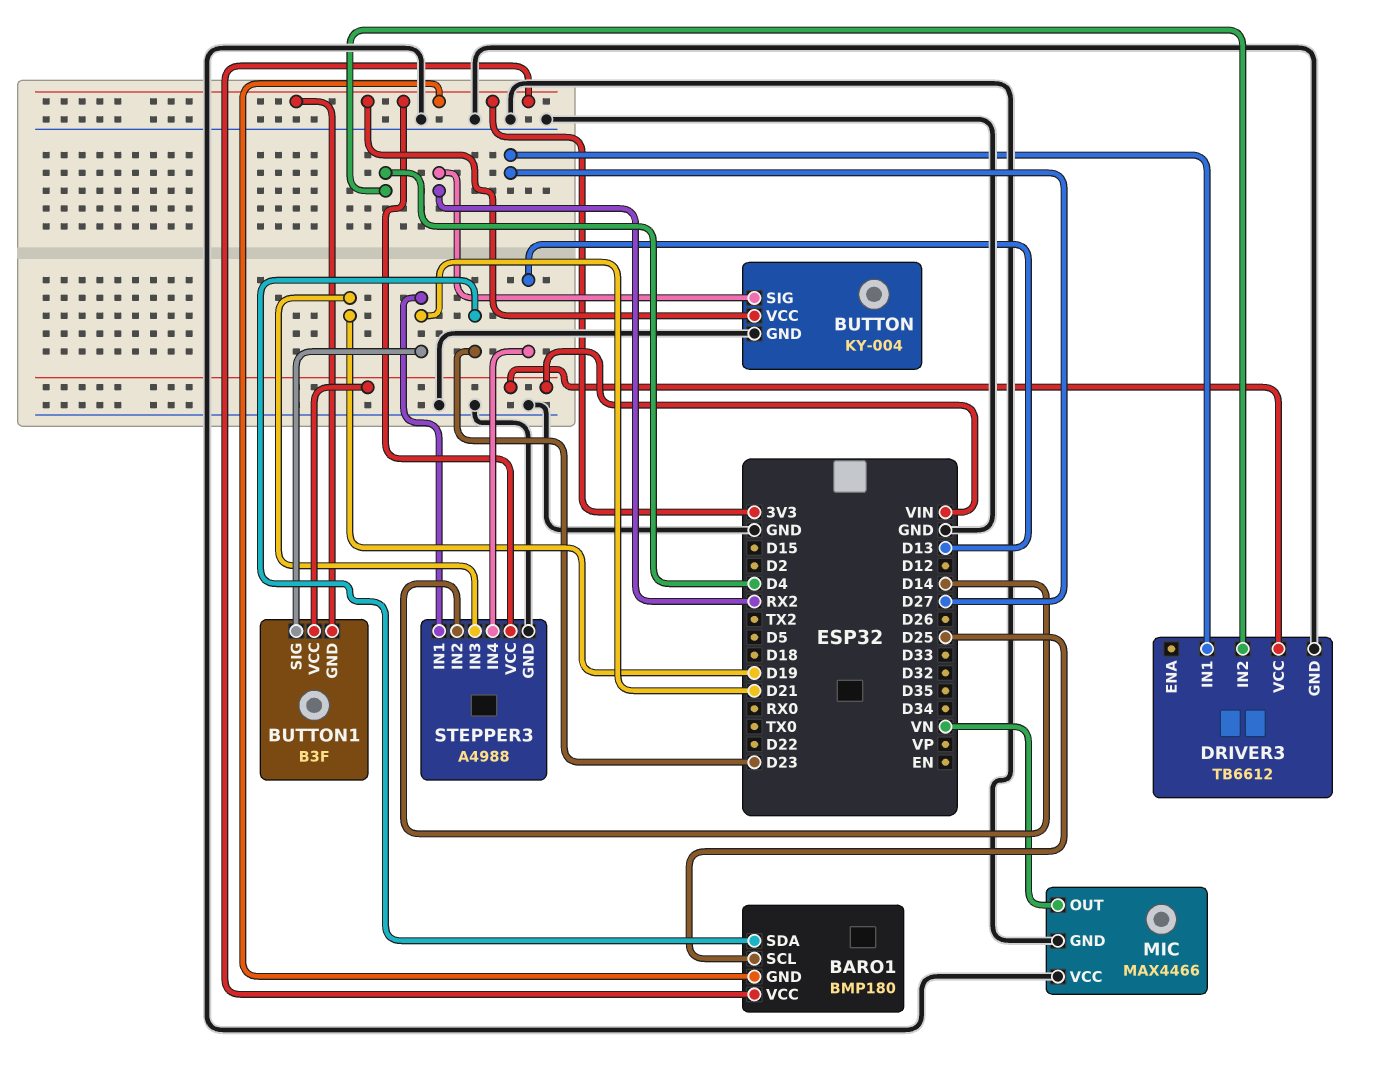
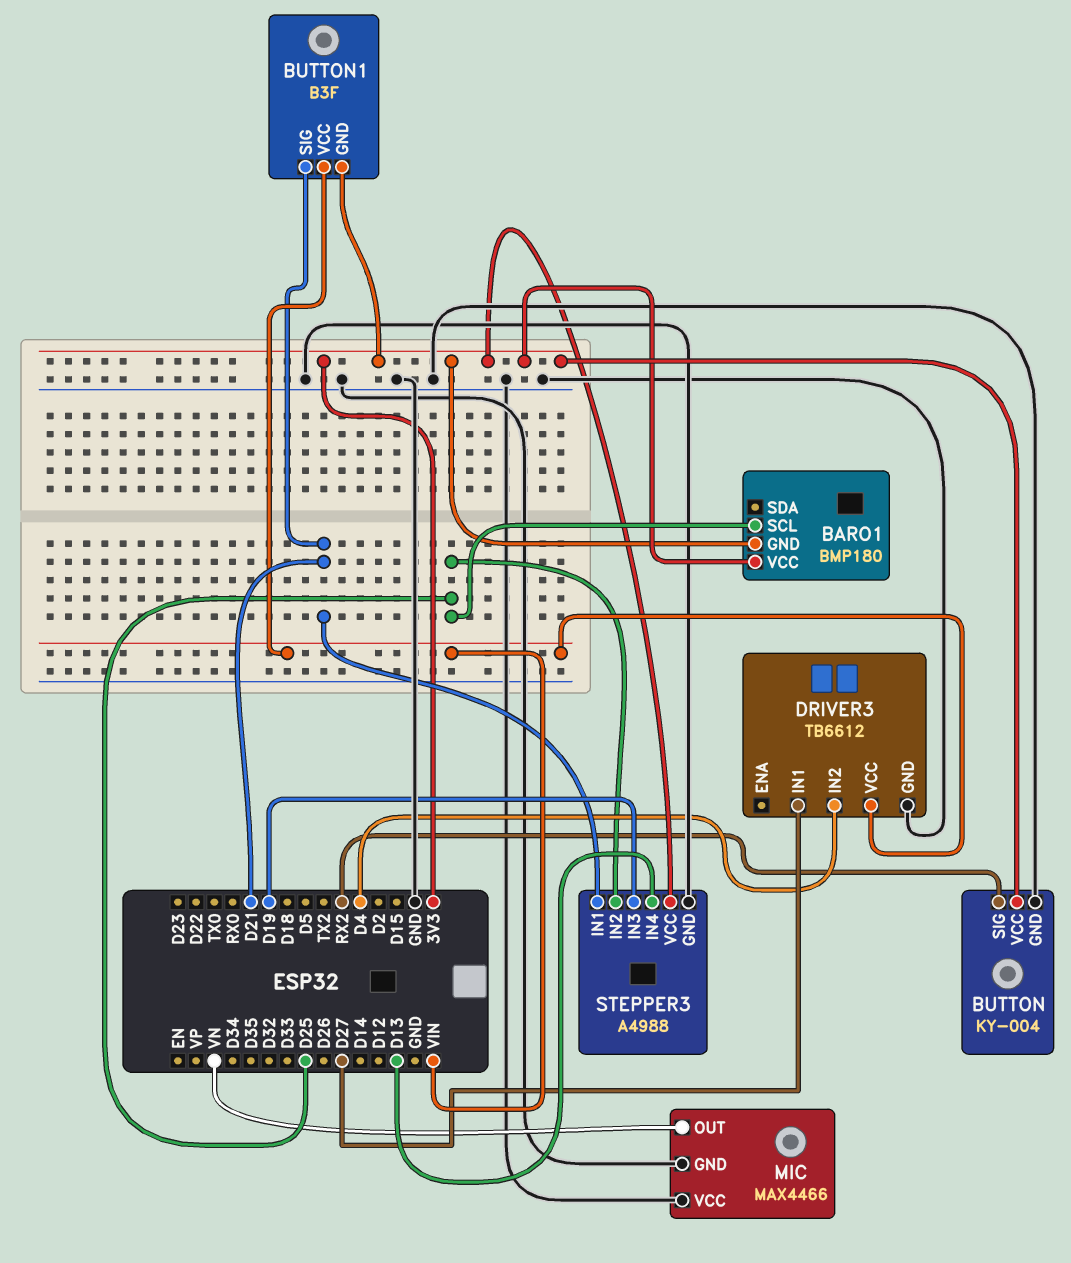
BARO1 pin SDA: D23 -> none
STEPPER3 pin IN2: D14 -> D25

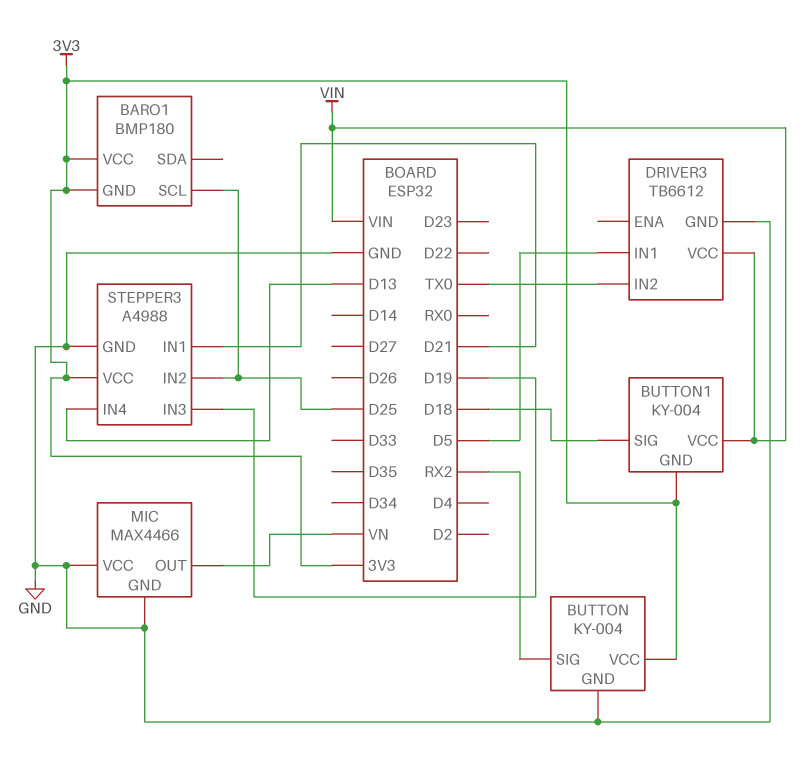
BUTTON1: B3F -> KY-004
BUTTON1 pin SIG: D21 -> D18
DRIVER3 pin IN1: D27 -> D5
DRIVER3 pin IN2: D4 -> TX0

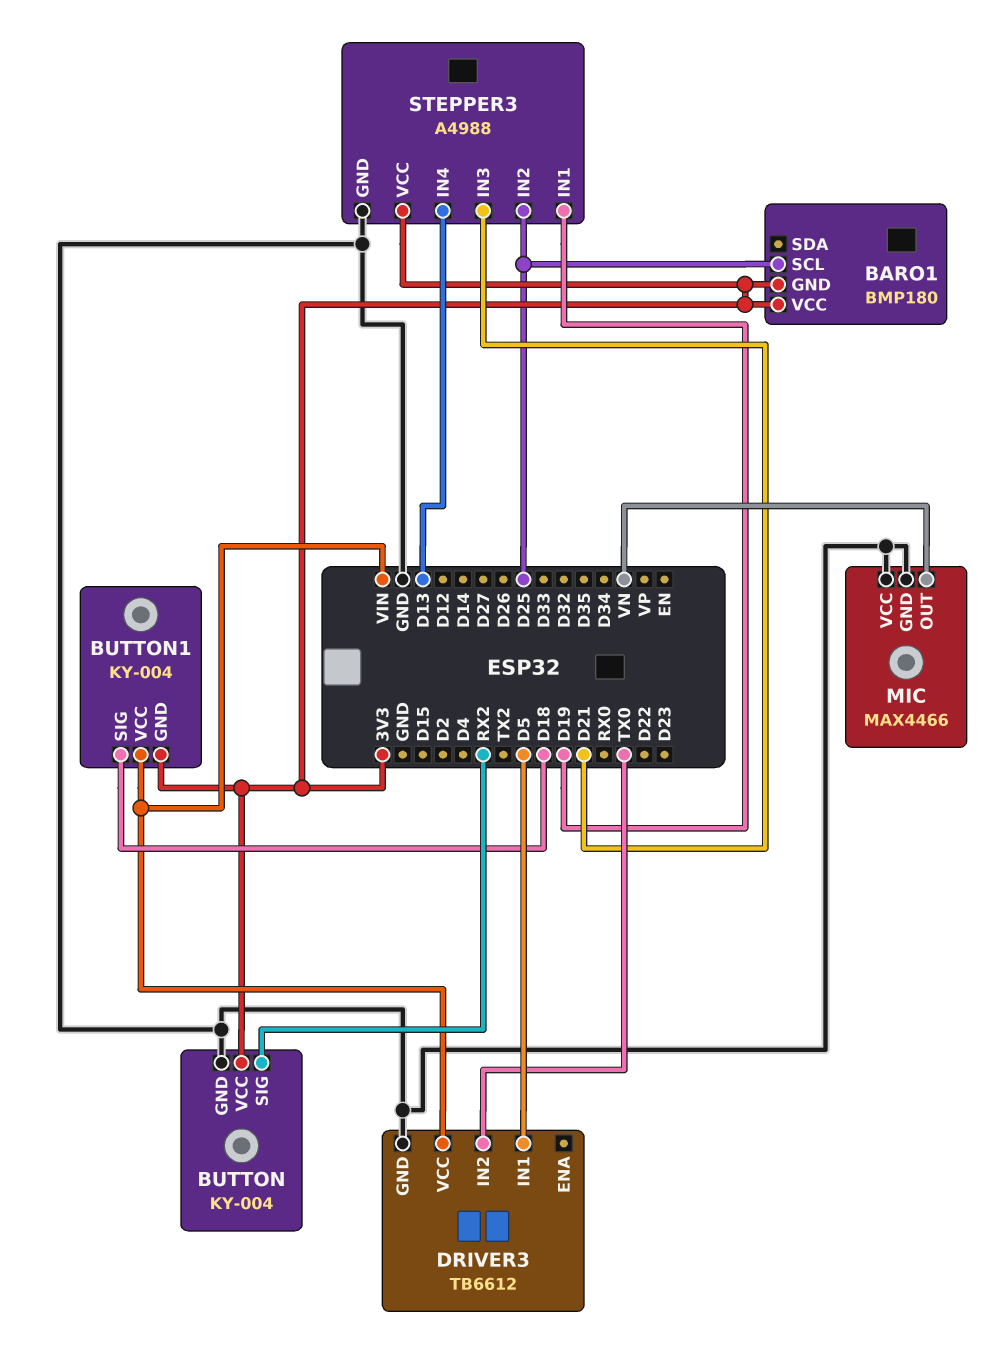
STEPPER3 pin IN1: D21 -> D19
STEPPER3 pin IN3: D19 -> D21

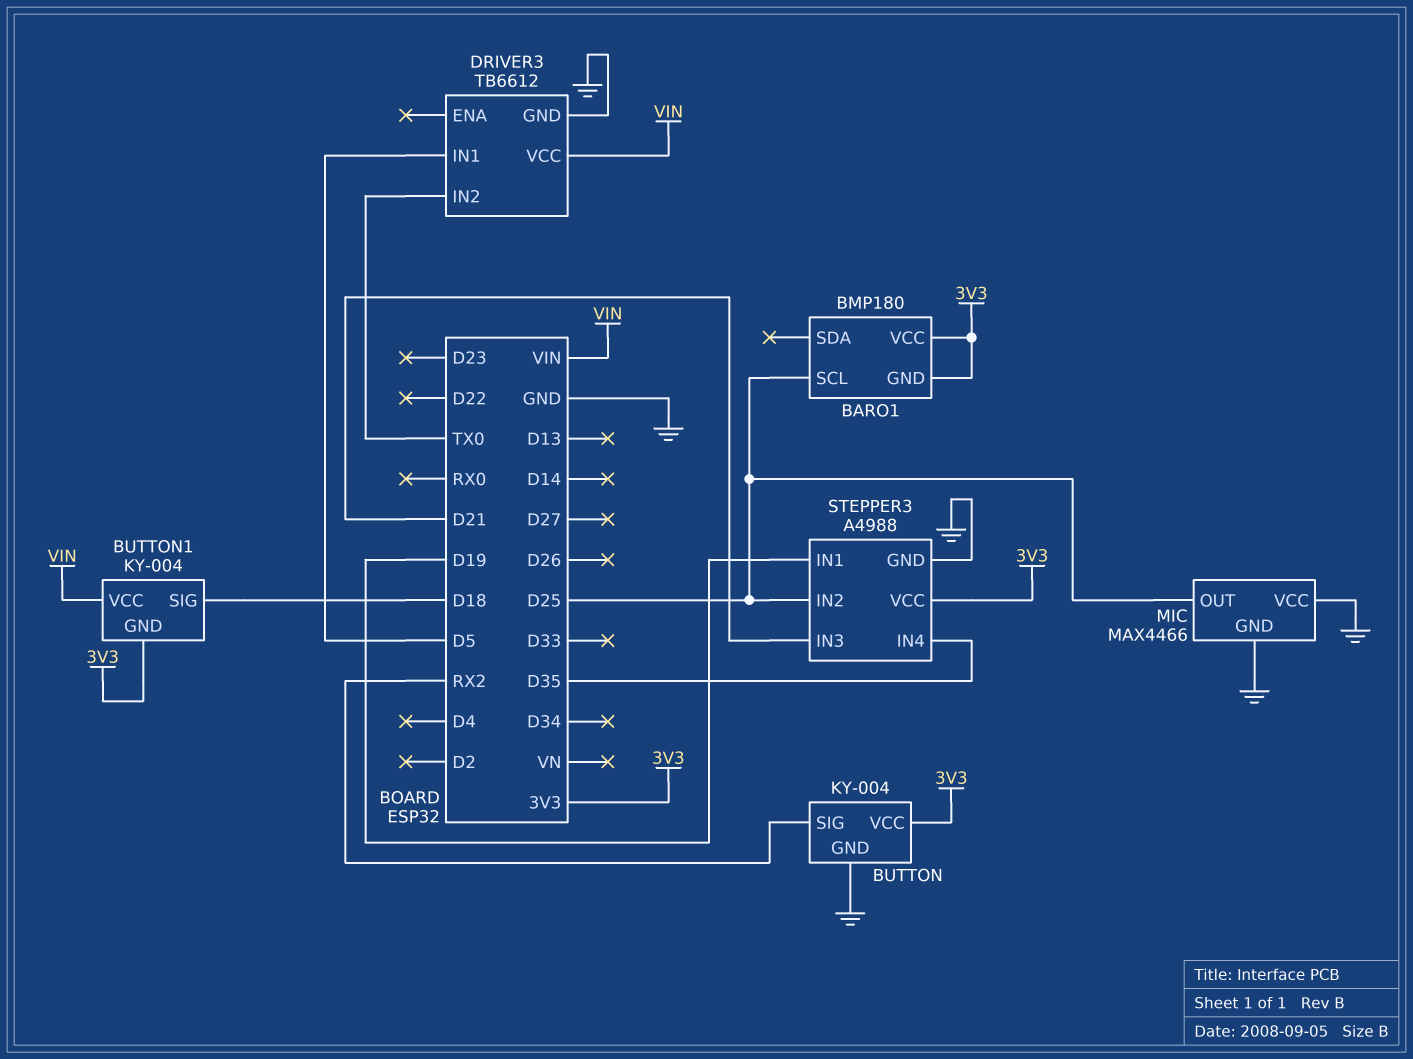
MIC pin OUT: VN -> D25
STEPPER3 pin IN4: D13 -> D35

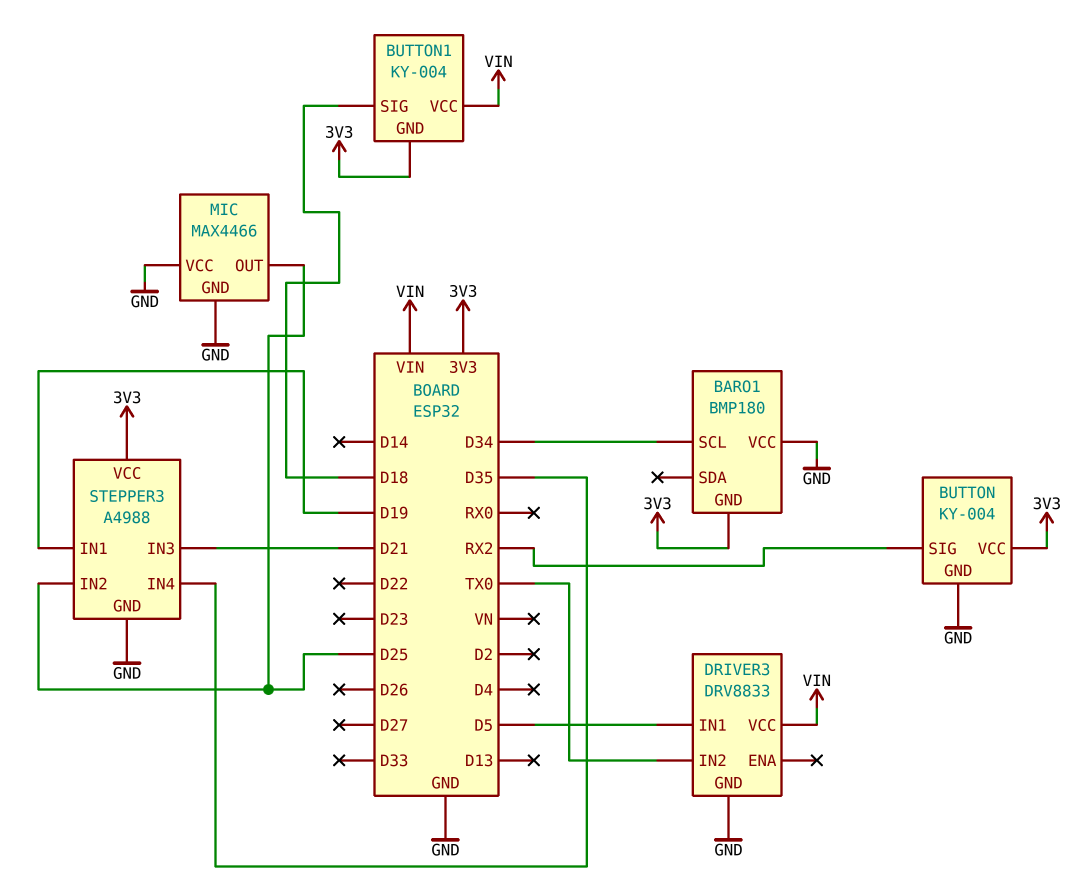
BARO1 pin SCL: D25 -> D34
BARO1 pin VCC: 3V3 -> GND
DRIVER3: TB6612 -> DRV8833

